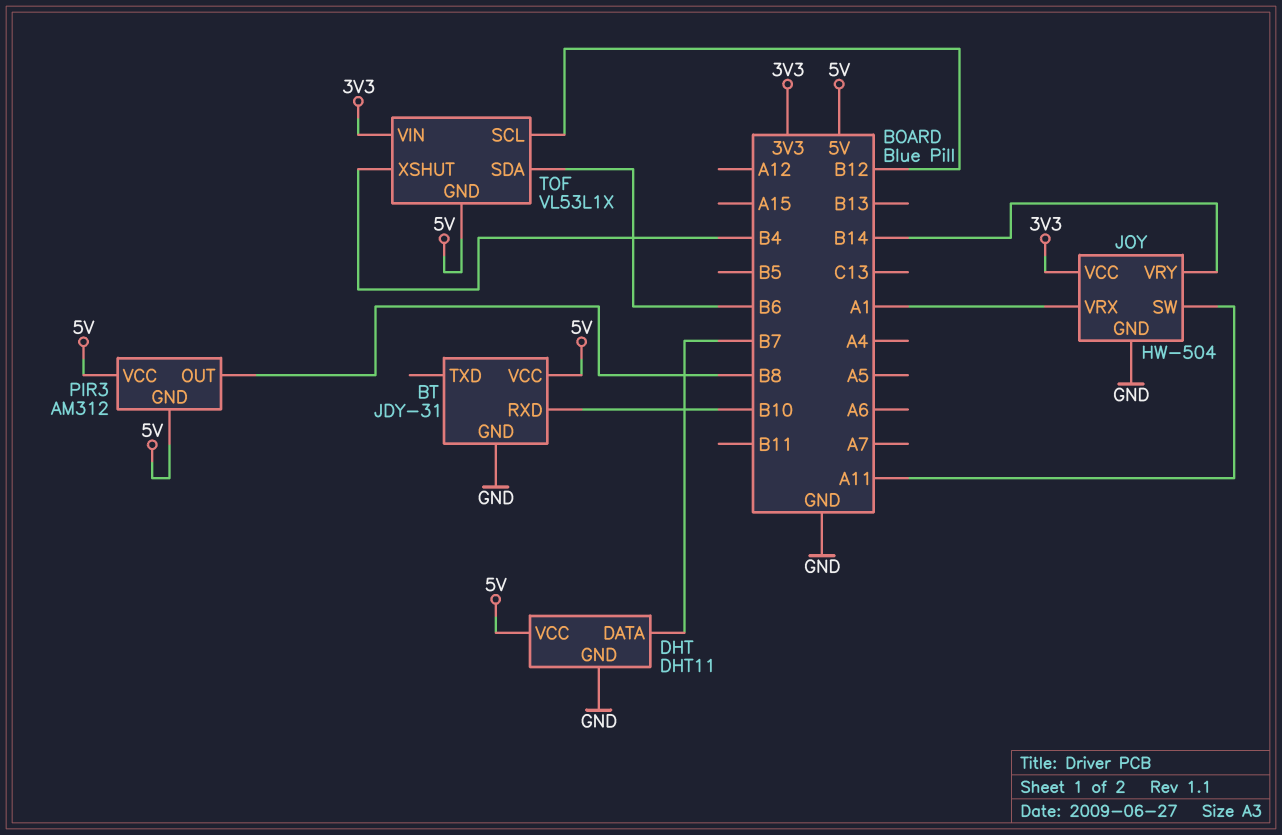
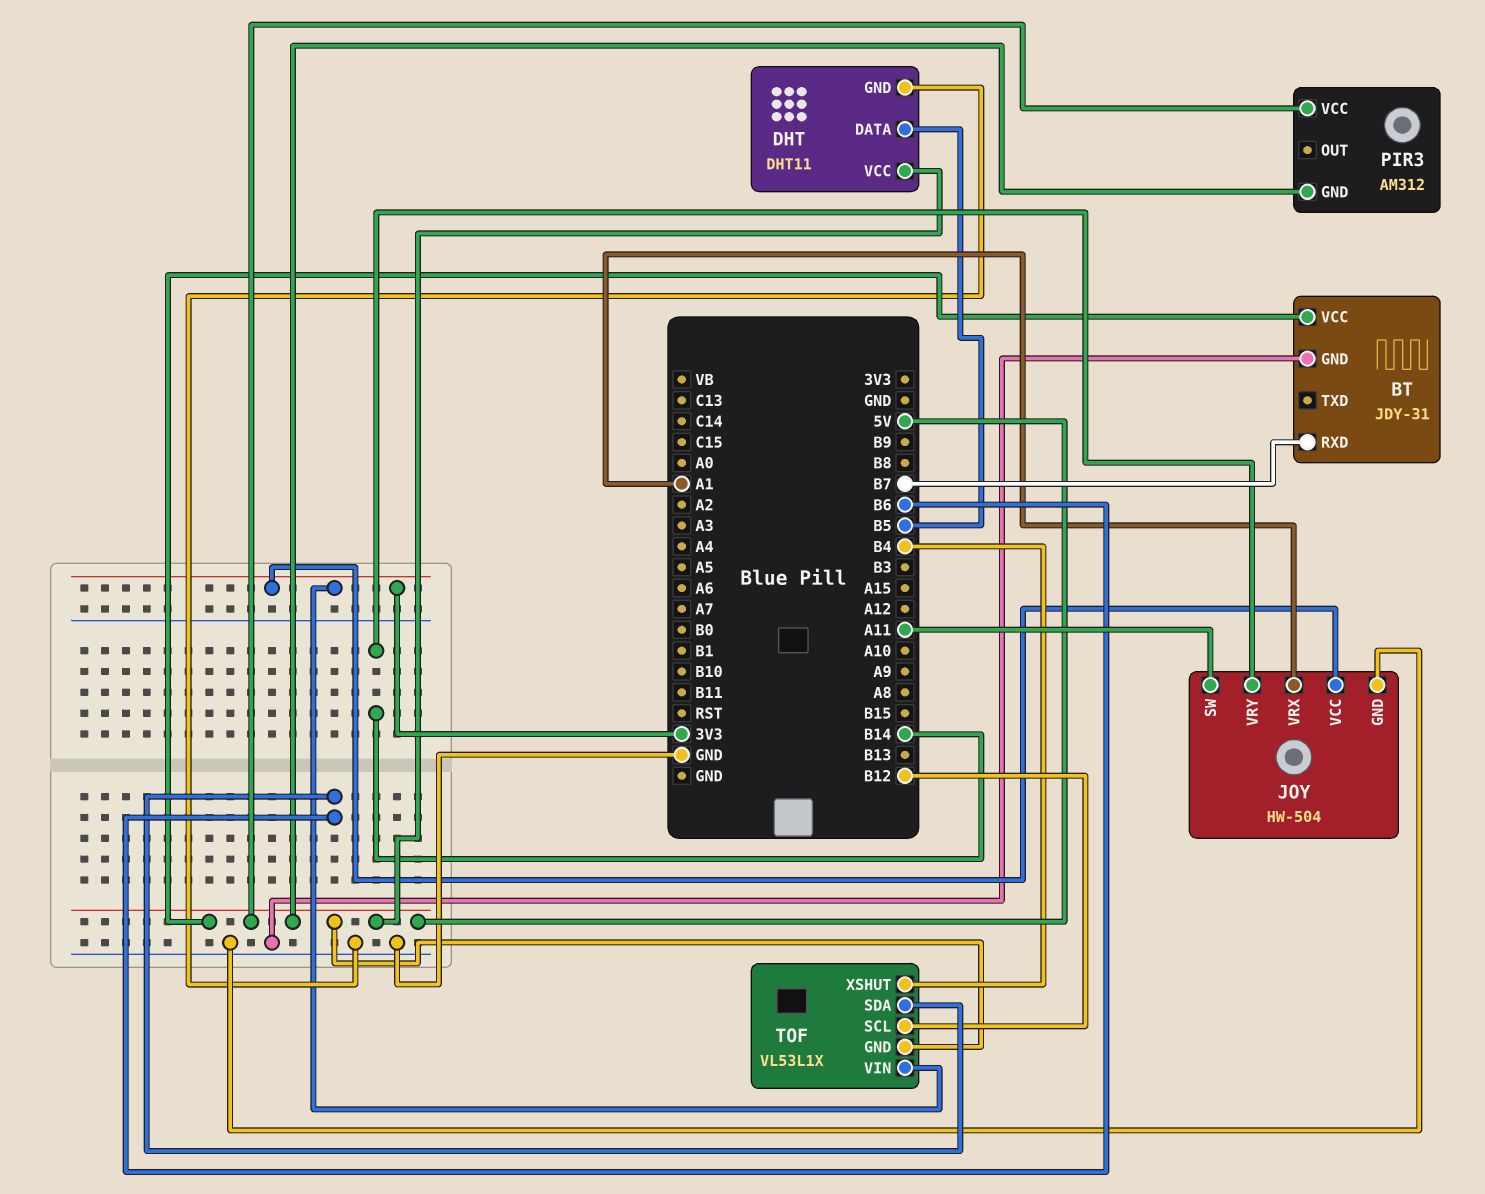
BT pin RXD: B10 -> B7
DHT pin DATA: B7 -> B5
PIR3 pin OUT: B8 -> none

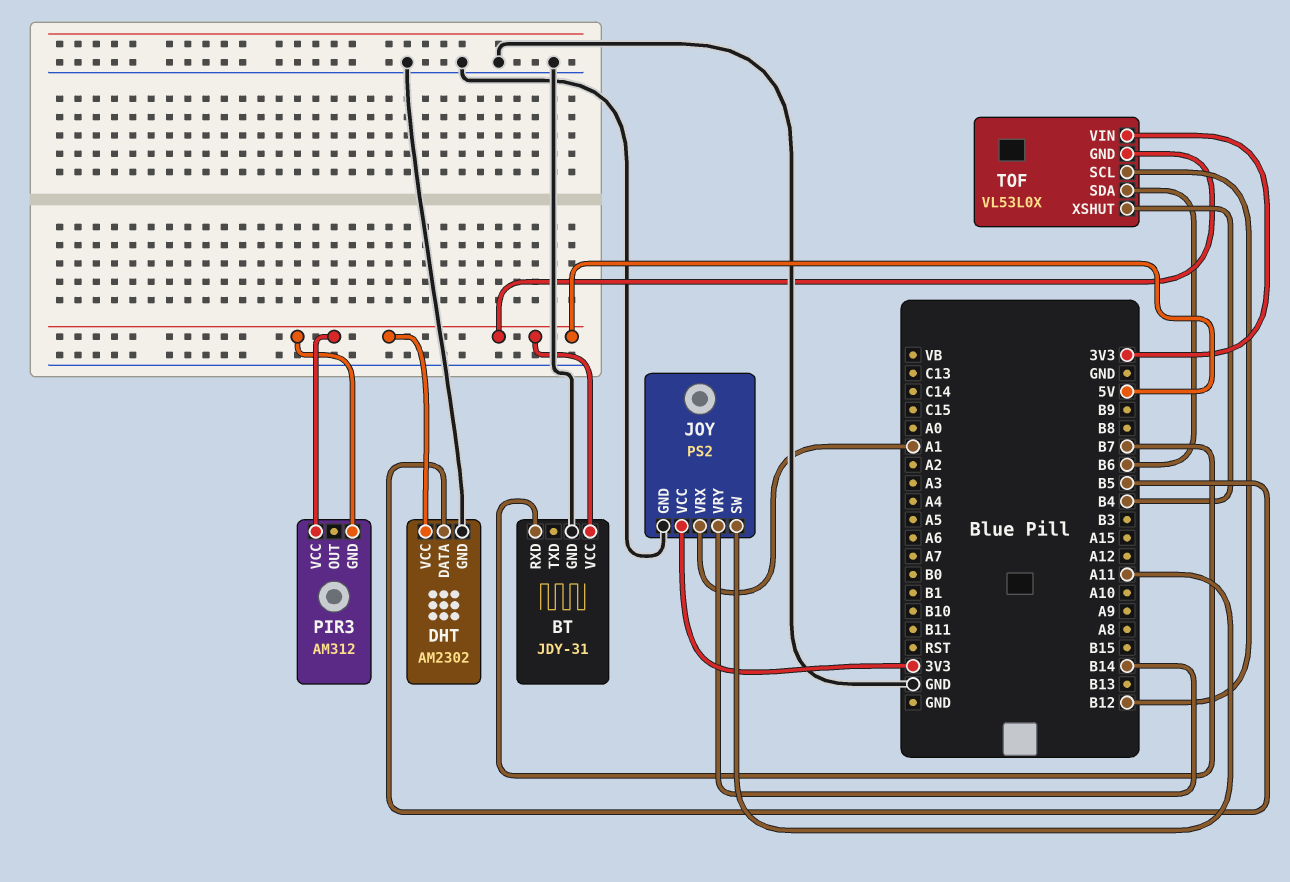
DHT: DHT11 -> AM2302
JOY: HW-504 -> PS2
TOF: VL53L1X -> VL53L0X

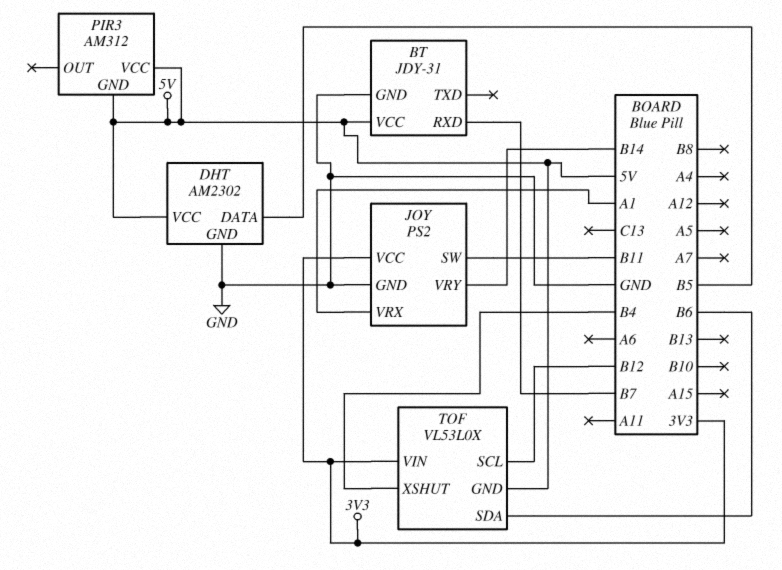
JOY pin SW: A11 -> B11

